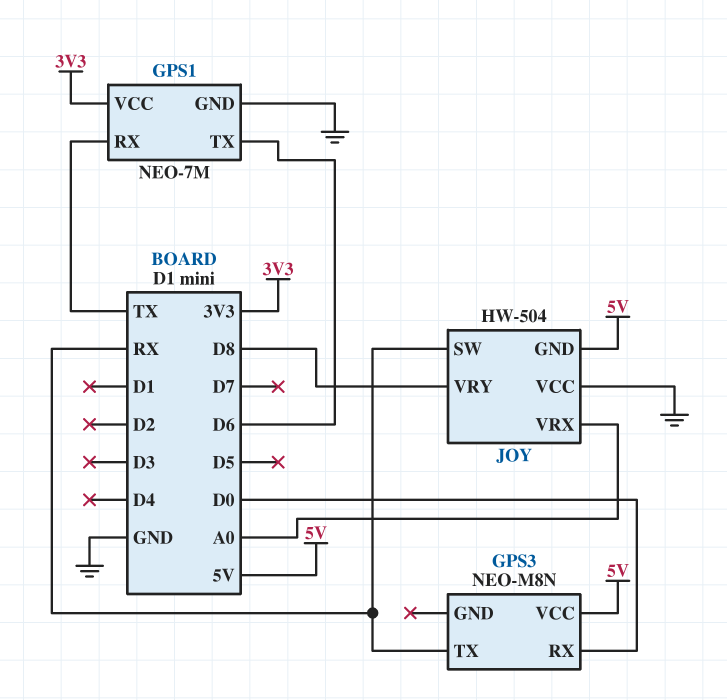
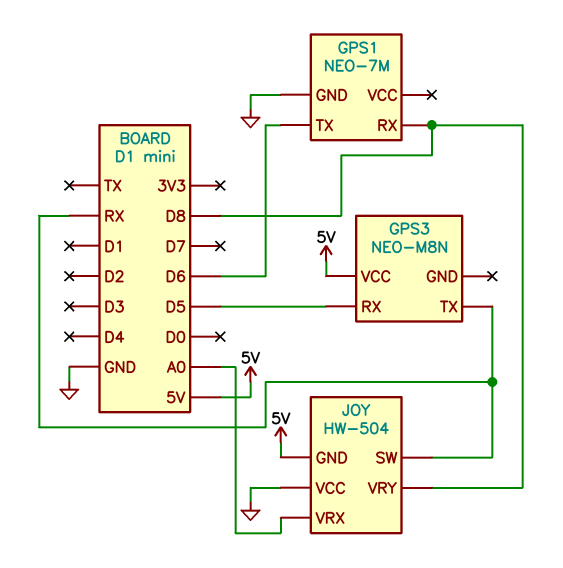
GPS1 pin RX: TX -> D8
GPS1 pin VCC: 3V3 -> none
GPS3 pin RX: D0 -> D5

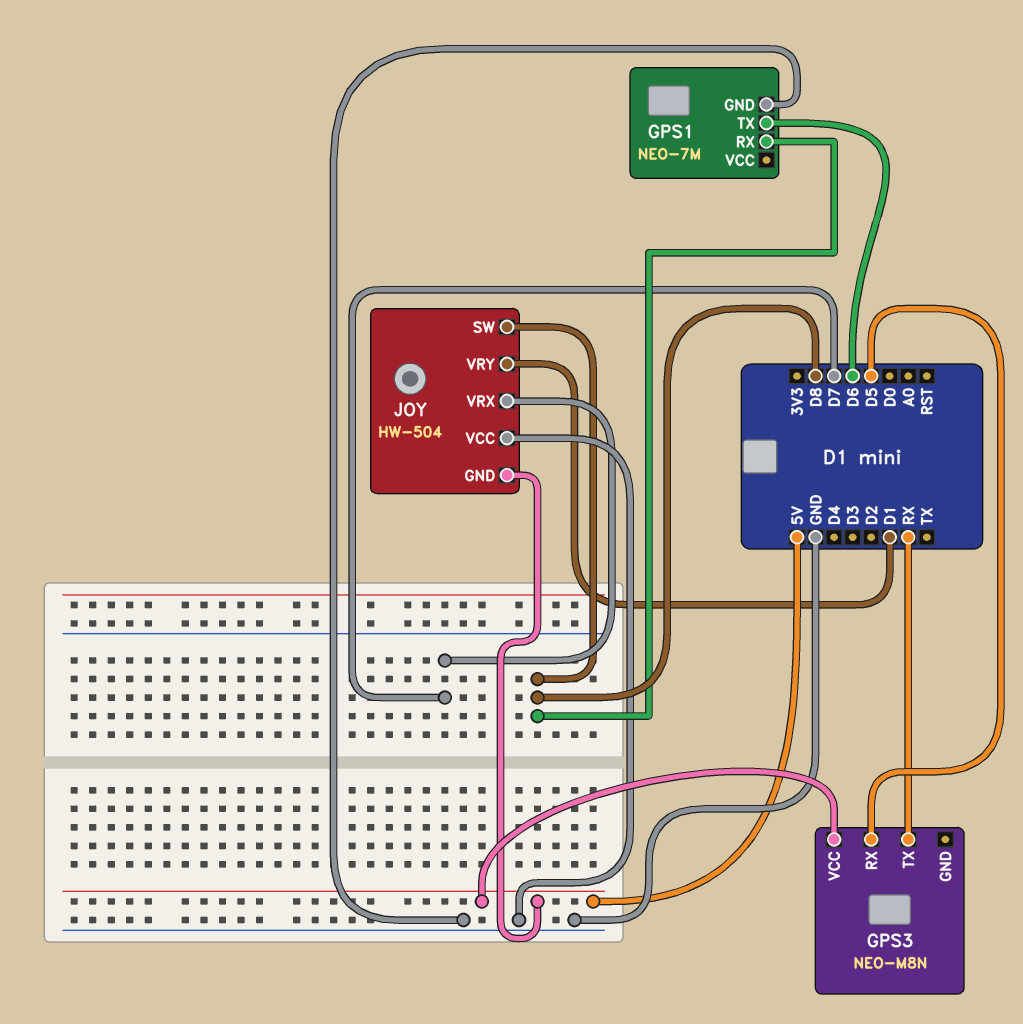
JOY pin SW: RX -> D8
JOY pin VRX: A0 -> D7
JOY pin VRY: D8 -> D1

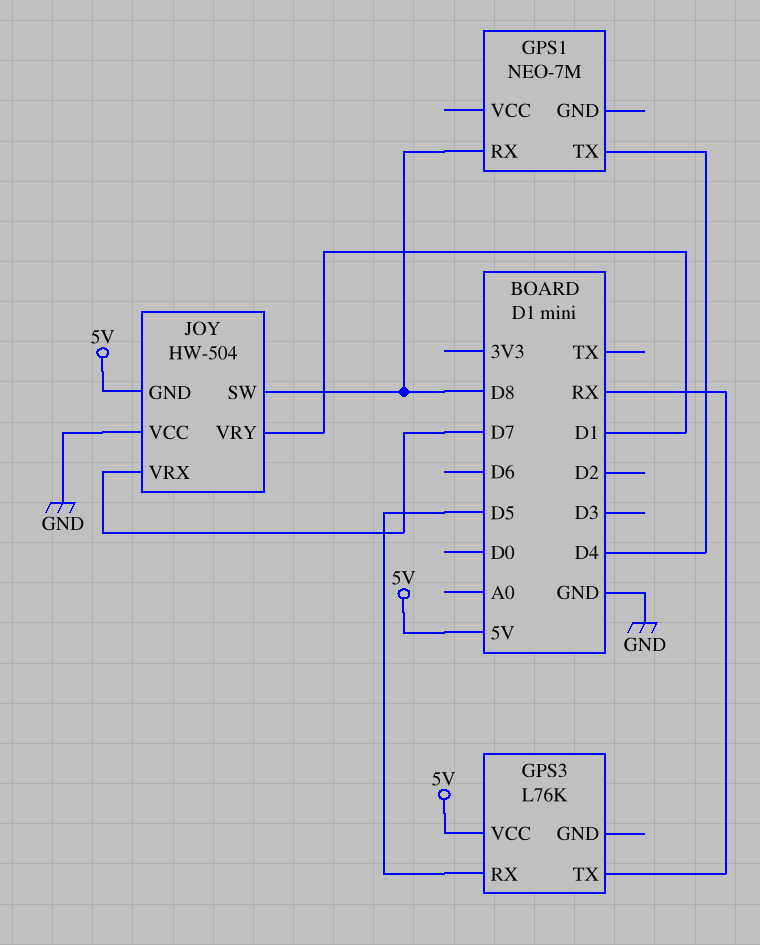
GPS1 pin GND: GND -> none
GPS1 pin TX: D6 -> D4
GPS3: NEO-M8N -> L76K

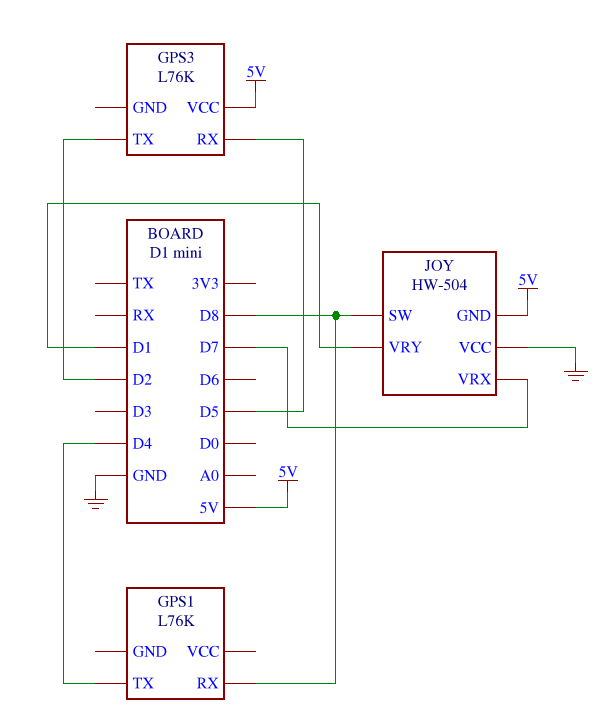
GPS1: NEO-7M -> L76K
GPS3 pin TX: RX -> D2

